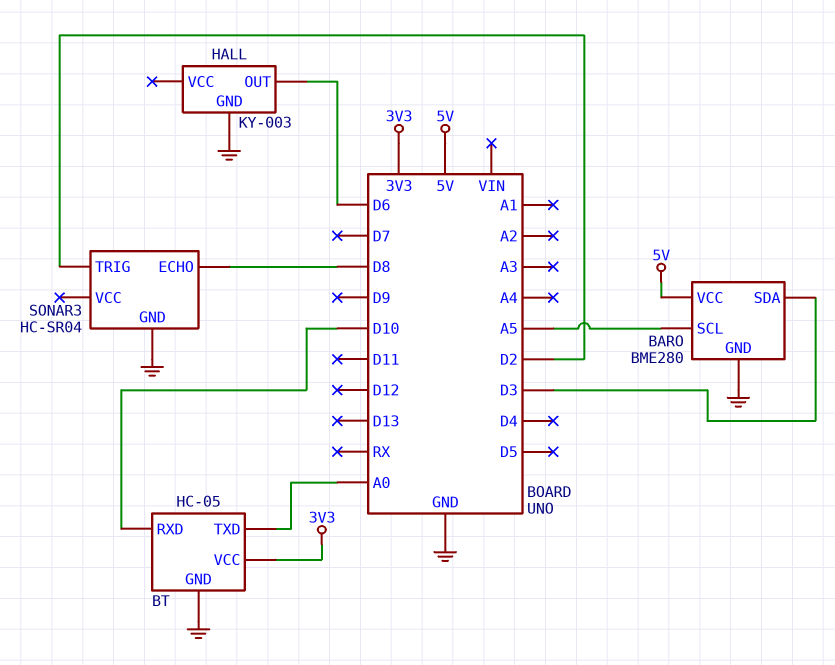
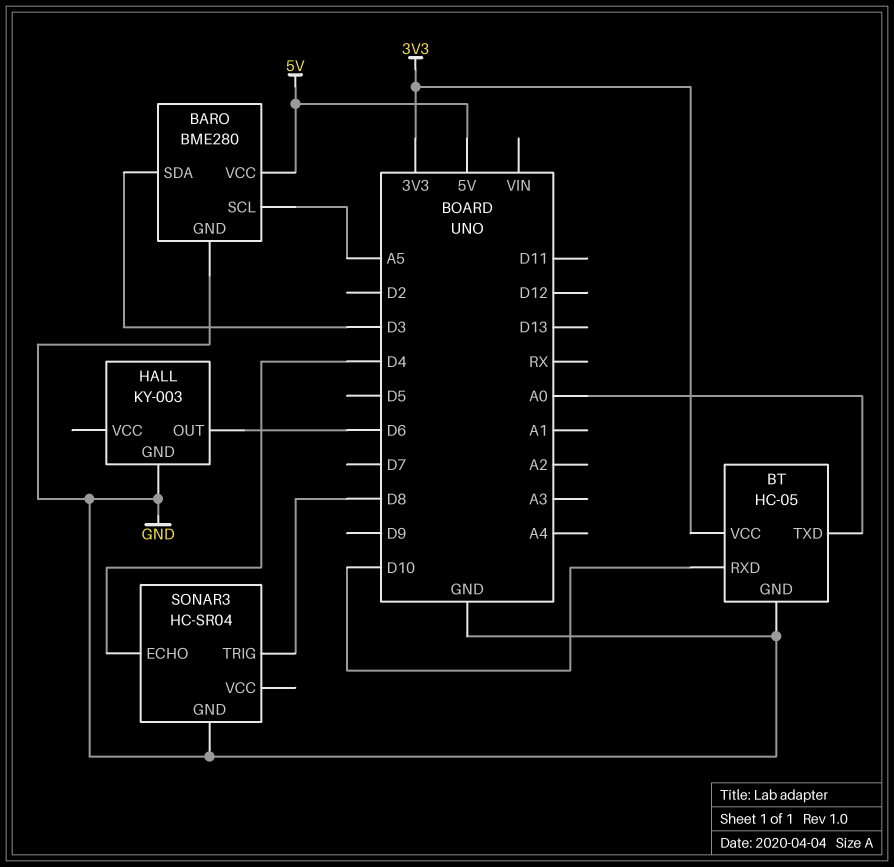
SONAR3 pin ECHO: D8 -> D4
SONAR3 pin TRIG: D2 -> D8

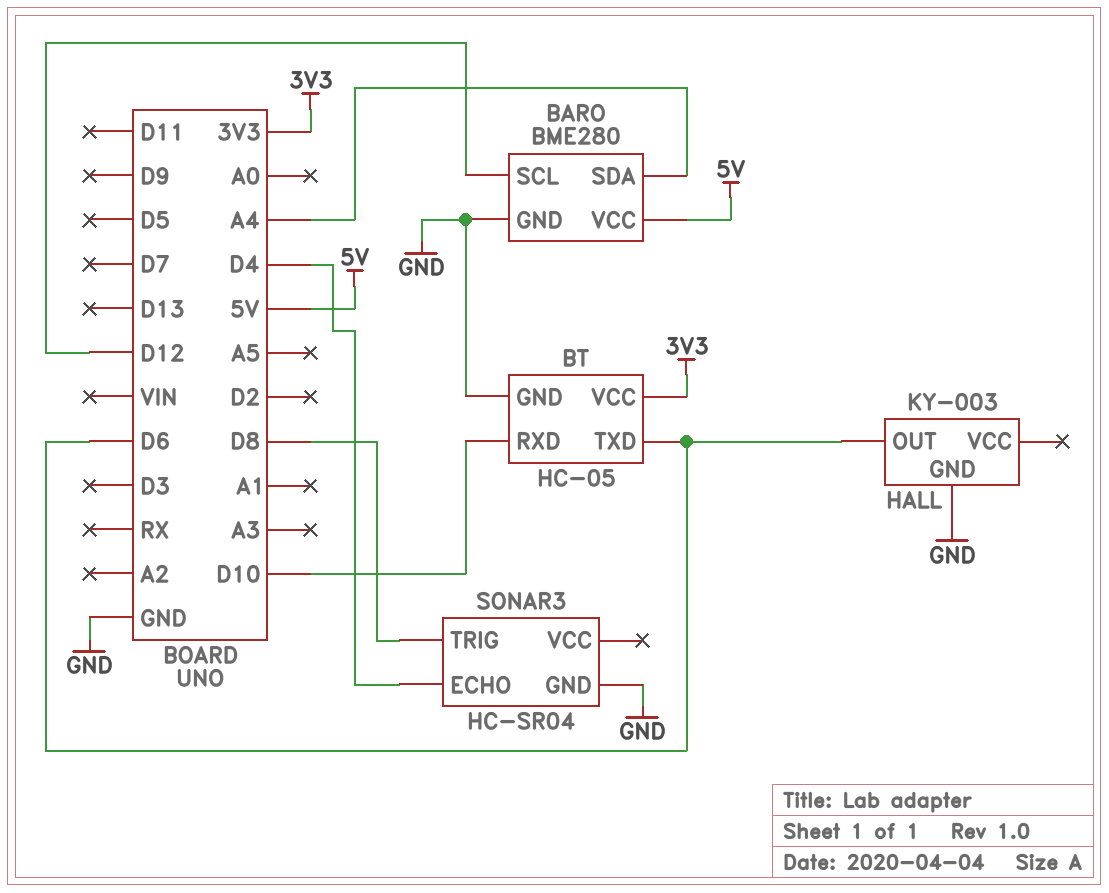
BARO pin SCL: A5 -> D12
BARO pin SDA: D3 -> A4
BT pin TXD: A0 -> D6

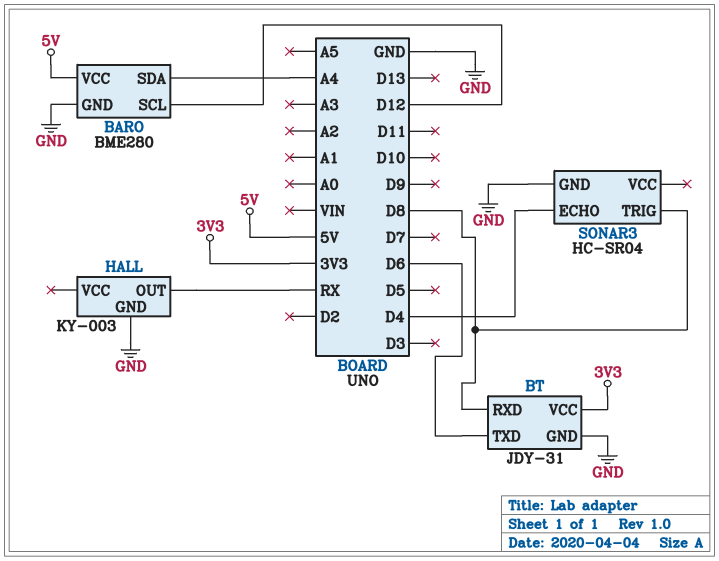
BT: HC-05 -> JDY-31
BT pin RXD: D10 -> D8
HALL pin OUT: D6 -> RX

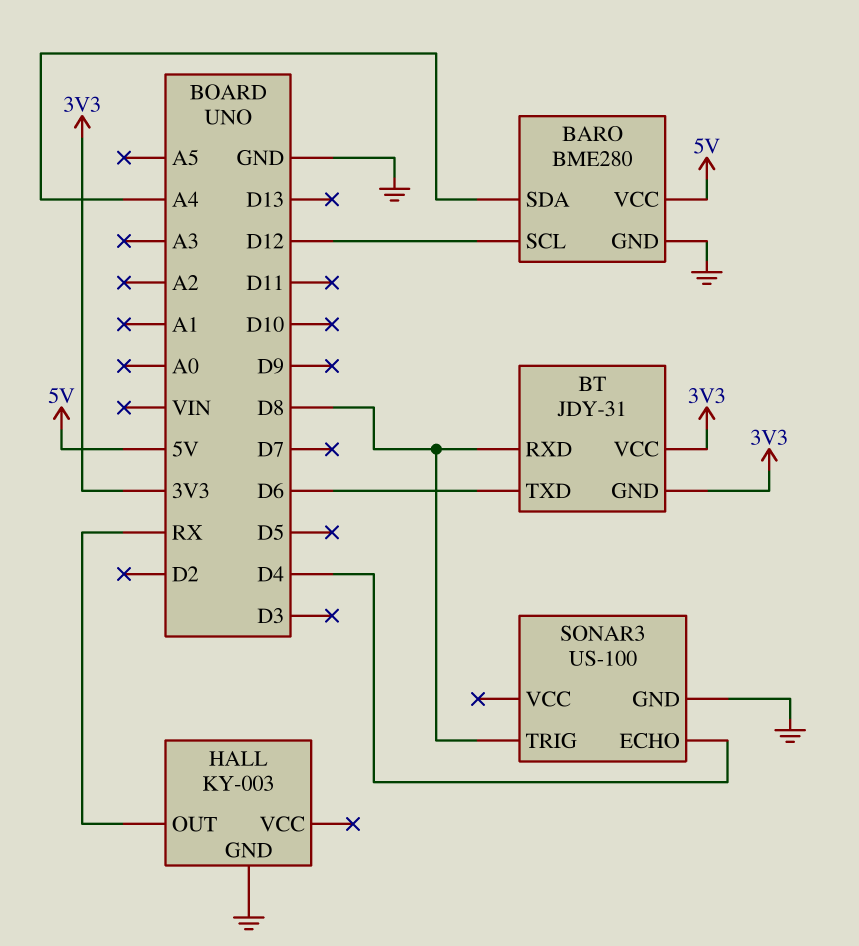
BT pin GND: GND -> 3V3
SONAR3: HC-SR04 -> US-100

